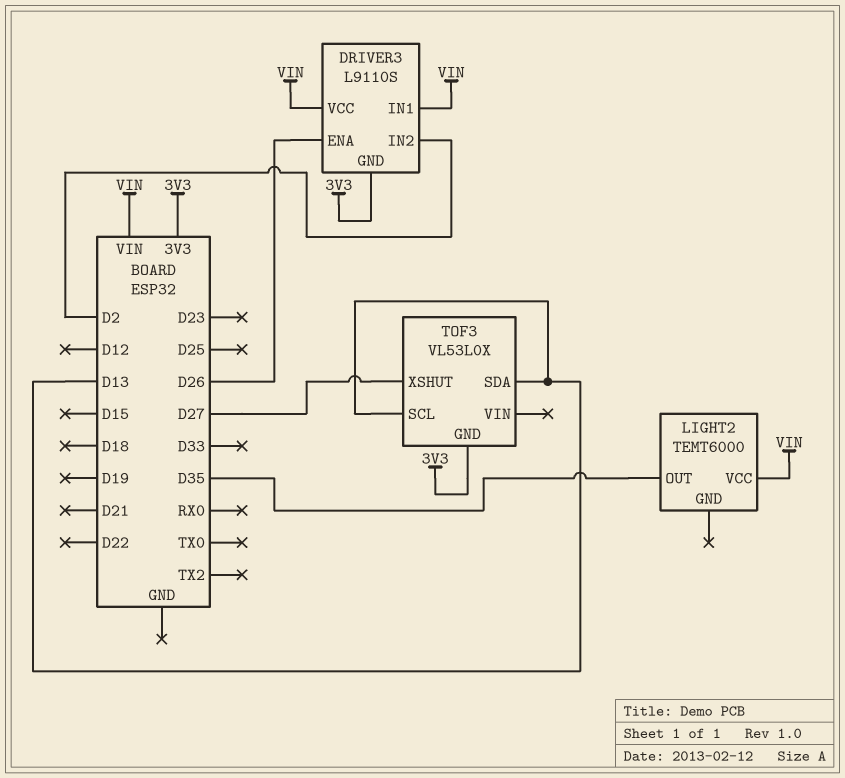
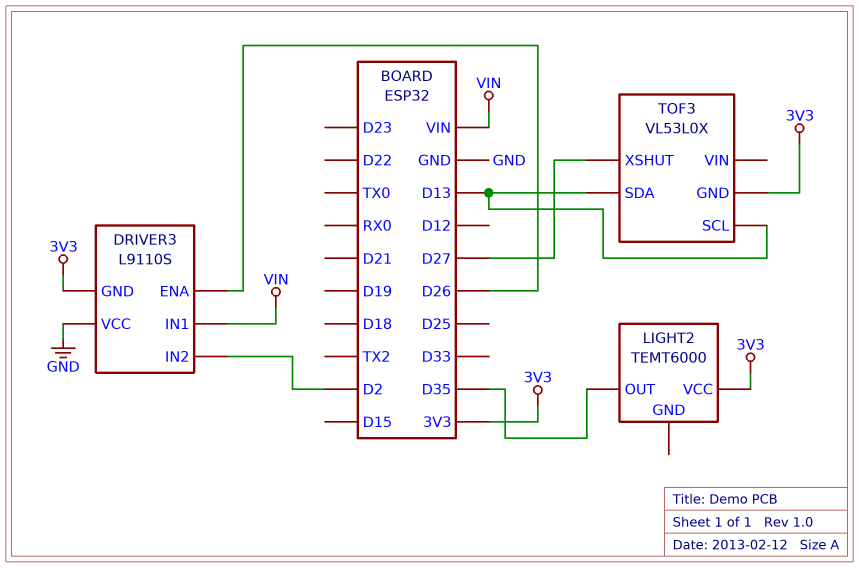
DRIVER3 pin VCC: VIN -> GND
LIGHT2 pin VCC: VIN -> 3V3

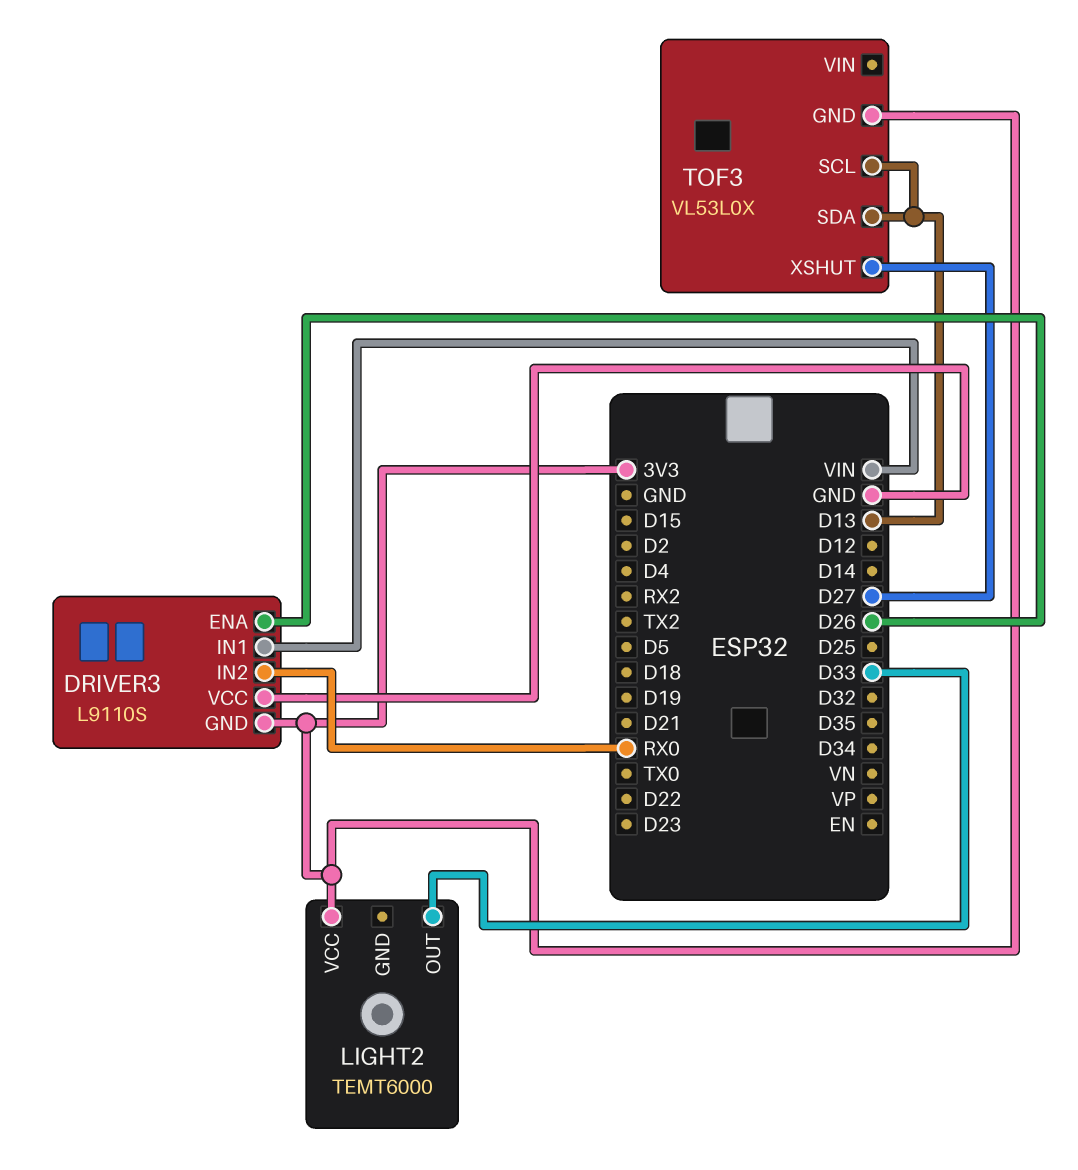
DRIVER3 pin IN2: D2 -> RX0
LIGHT2 pin OUT: D35 -> D33

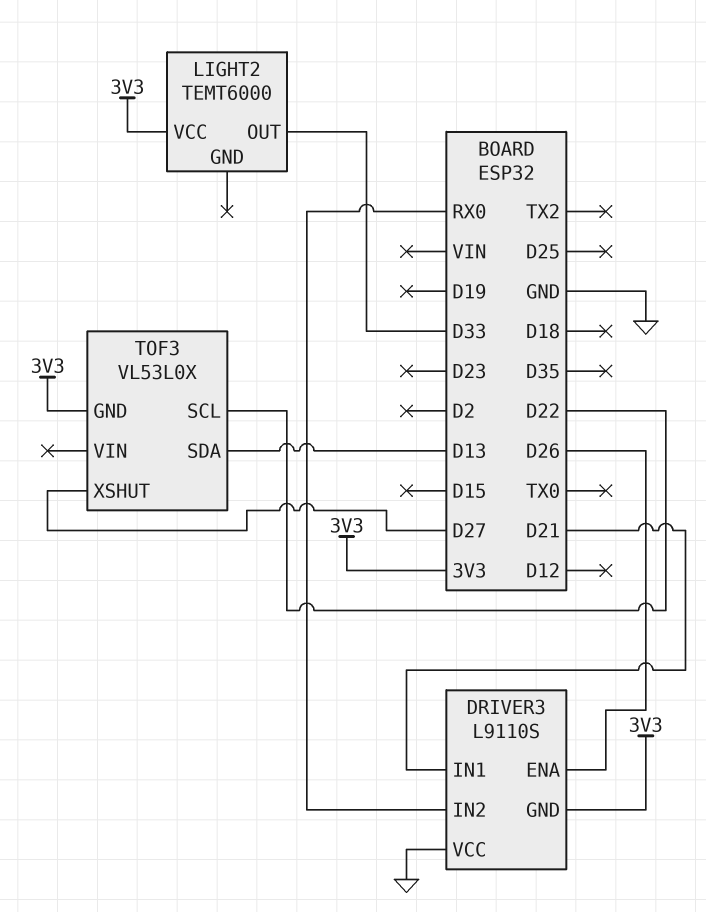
DRIVER3 pin IN1: VIN -> D21
TOF3 pin SCL: D13 -> D22

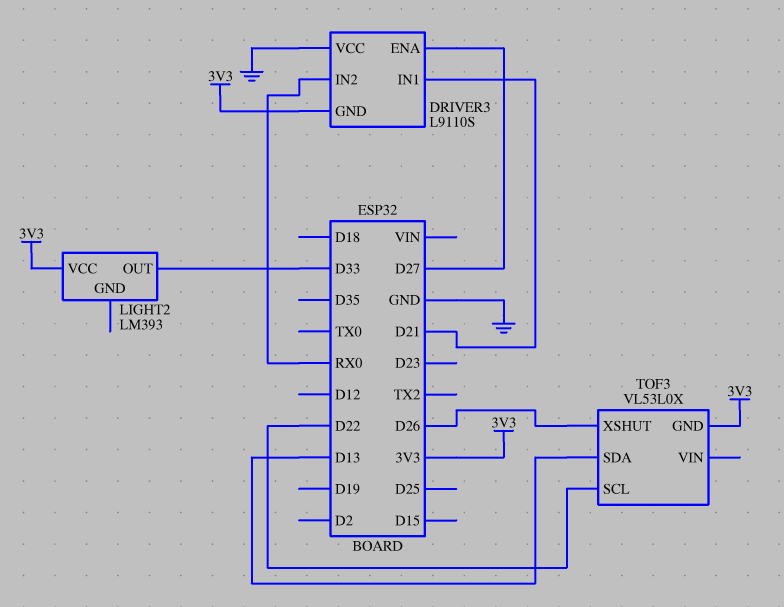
DRIVER3 pin ENA: D26 -> D27
LIGHT2: TEMT6000 -> LM393
TOF3 pin XSHUT: D27 -> D26

